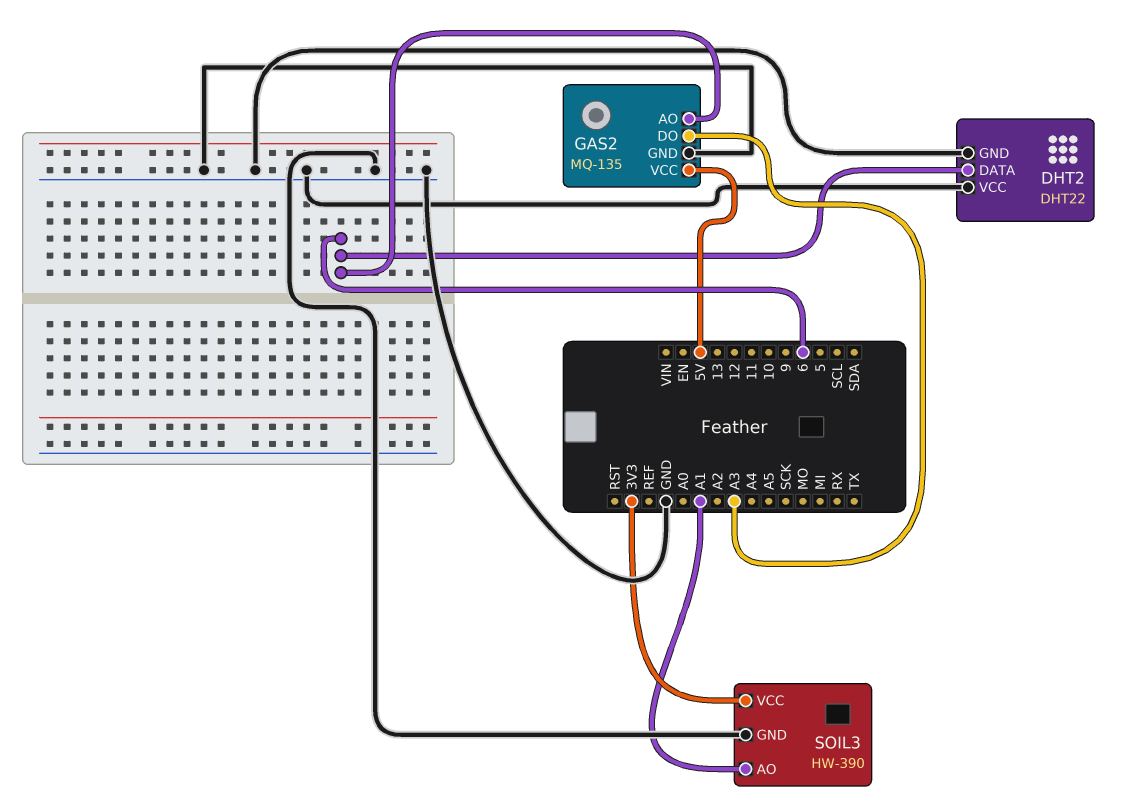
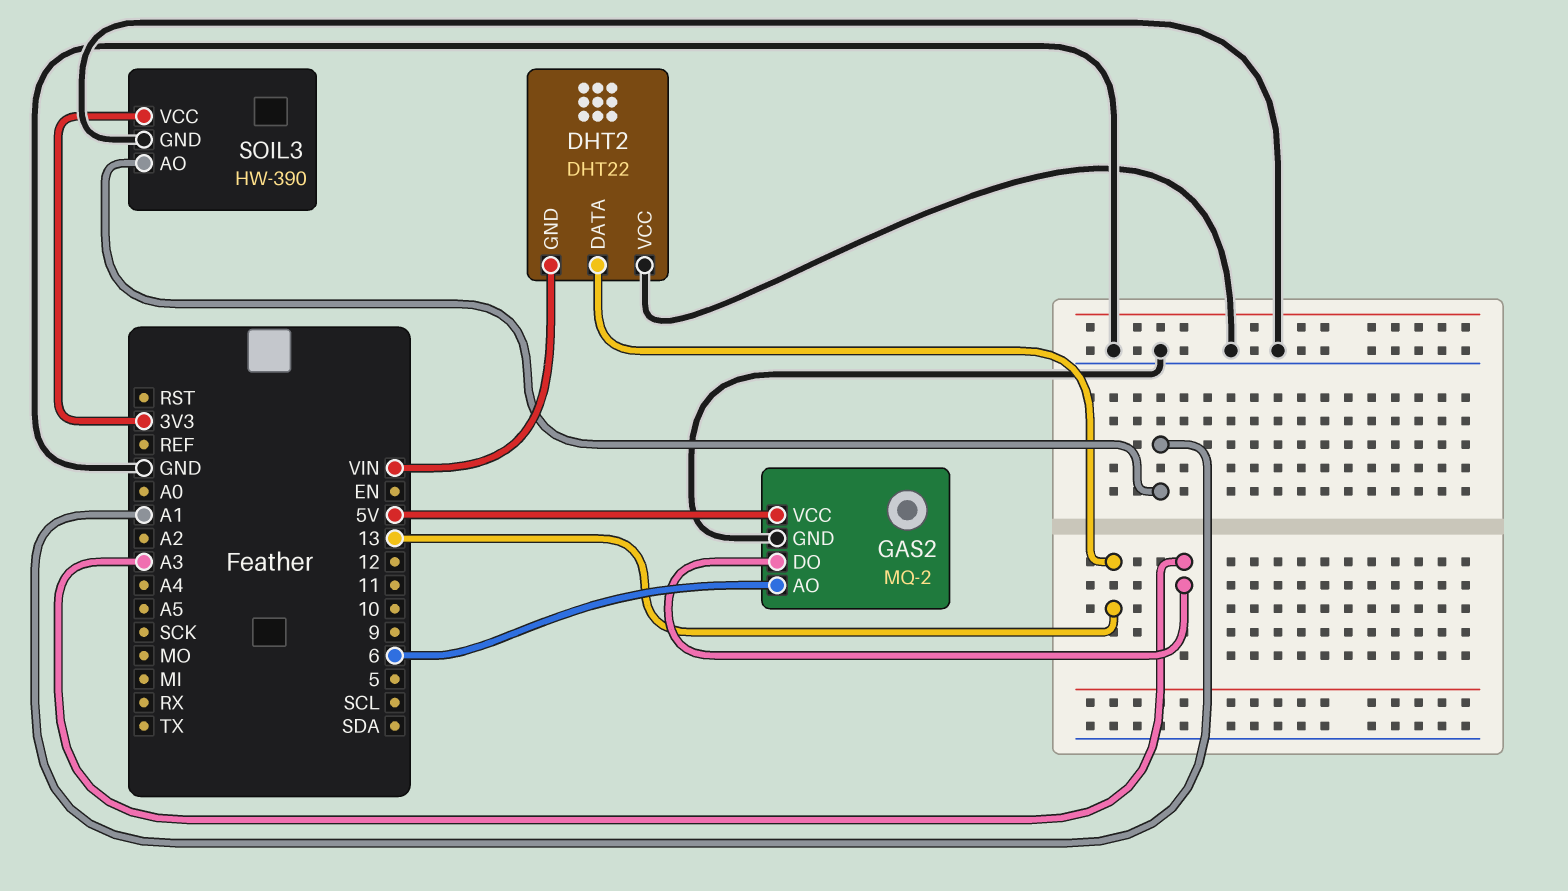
DHT2 pin DATA: 6 -> 13
DHT2 pin GND: GND -> VIN
GAS2: MQ-135 -> MQ-2

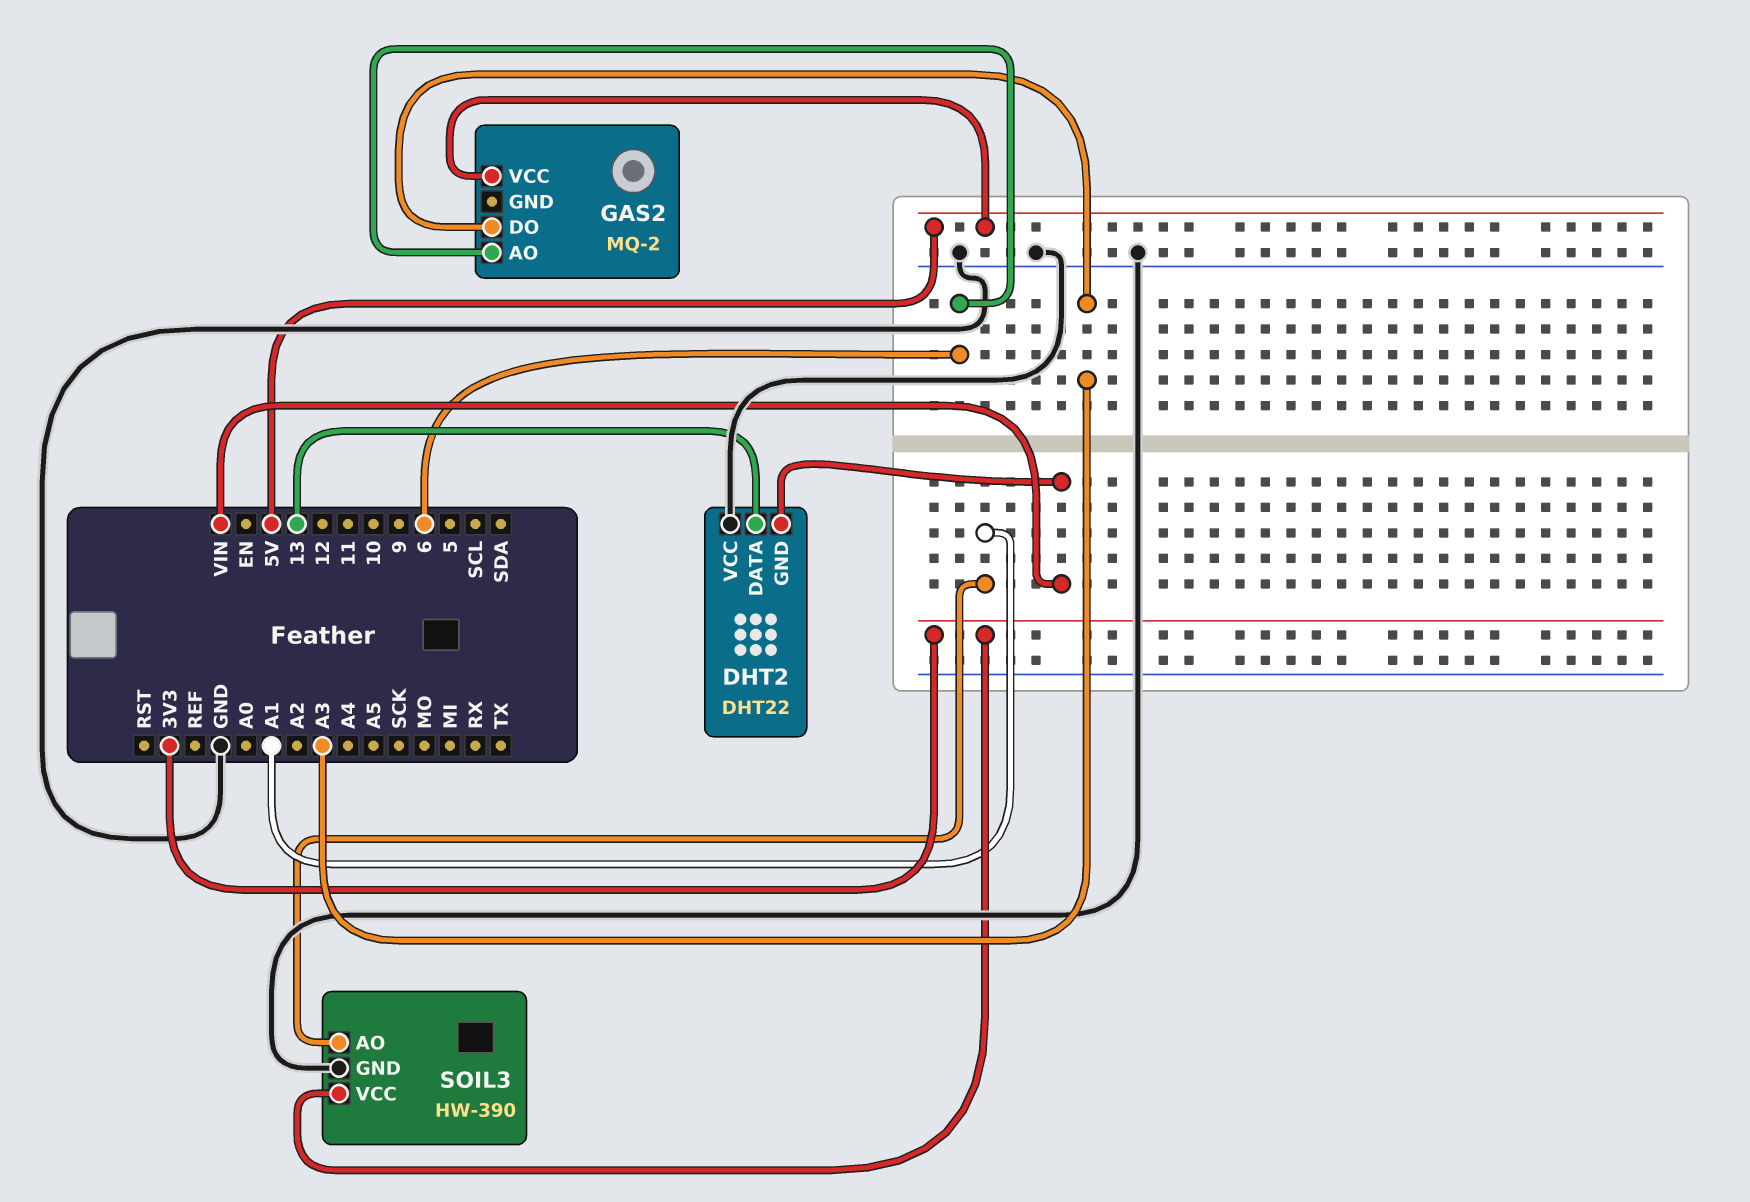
GAS2 pin GND: GND -> none

